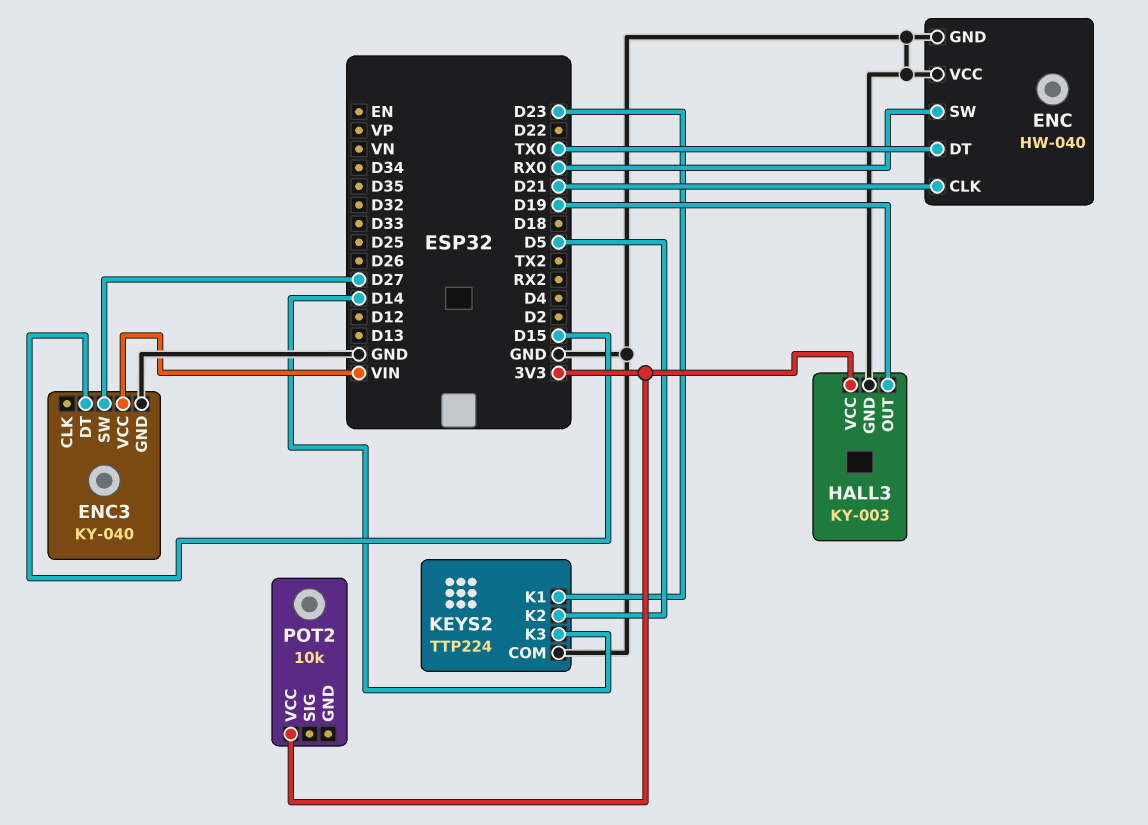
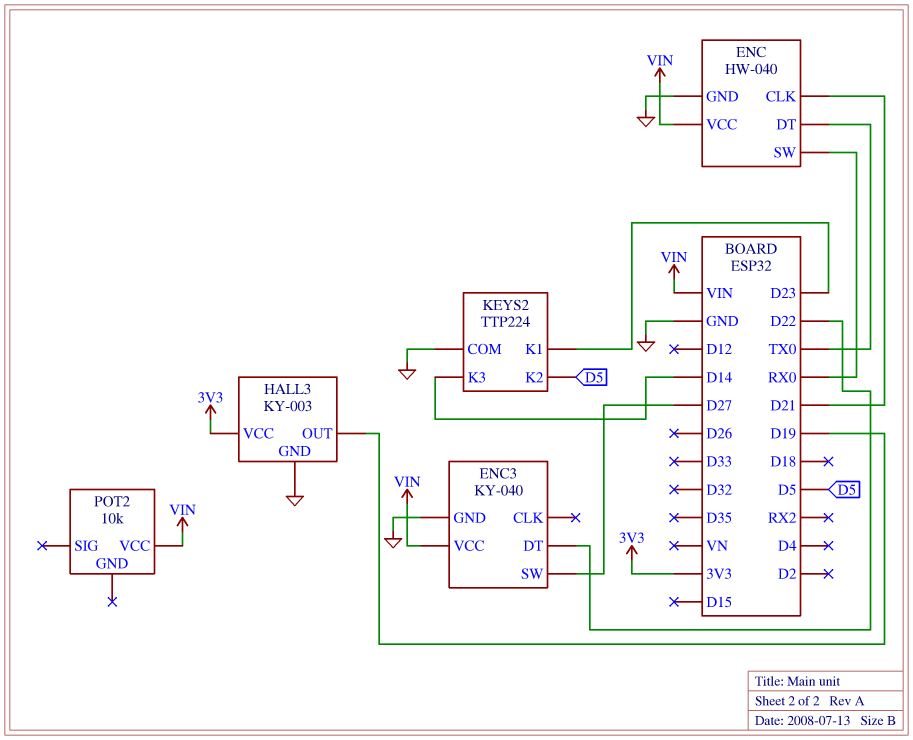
ENC pin VCC: GND -> VIN
ENC3 pin DT: D15 -> D22
POT2 pin VCC: 3V3 -> VIN

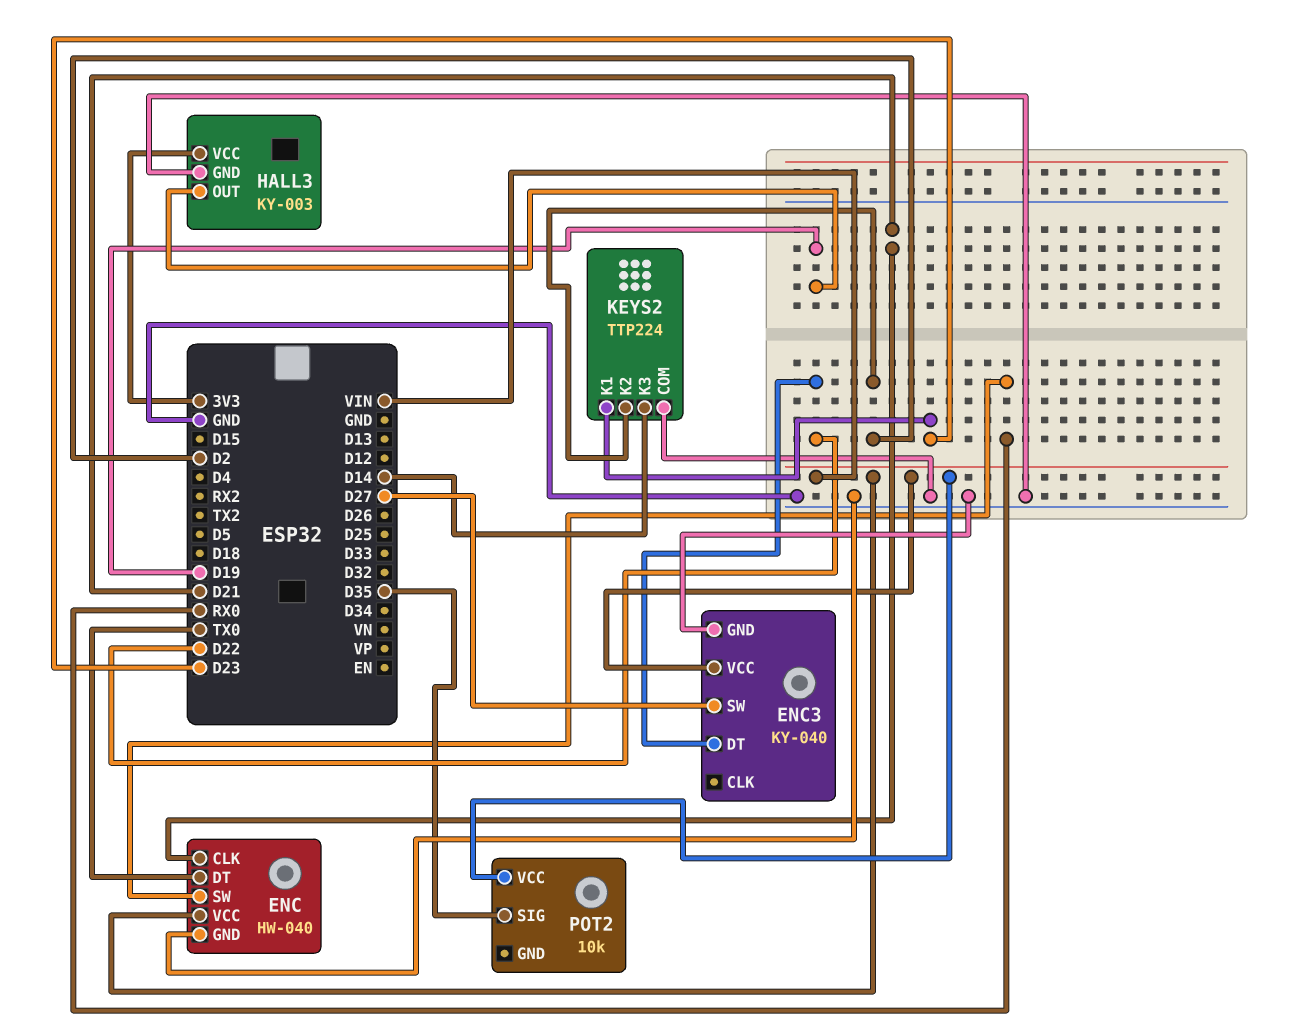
KEYS2 pin K2: D5 -> D2
POT2 pin SIG: none -> D35

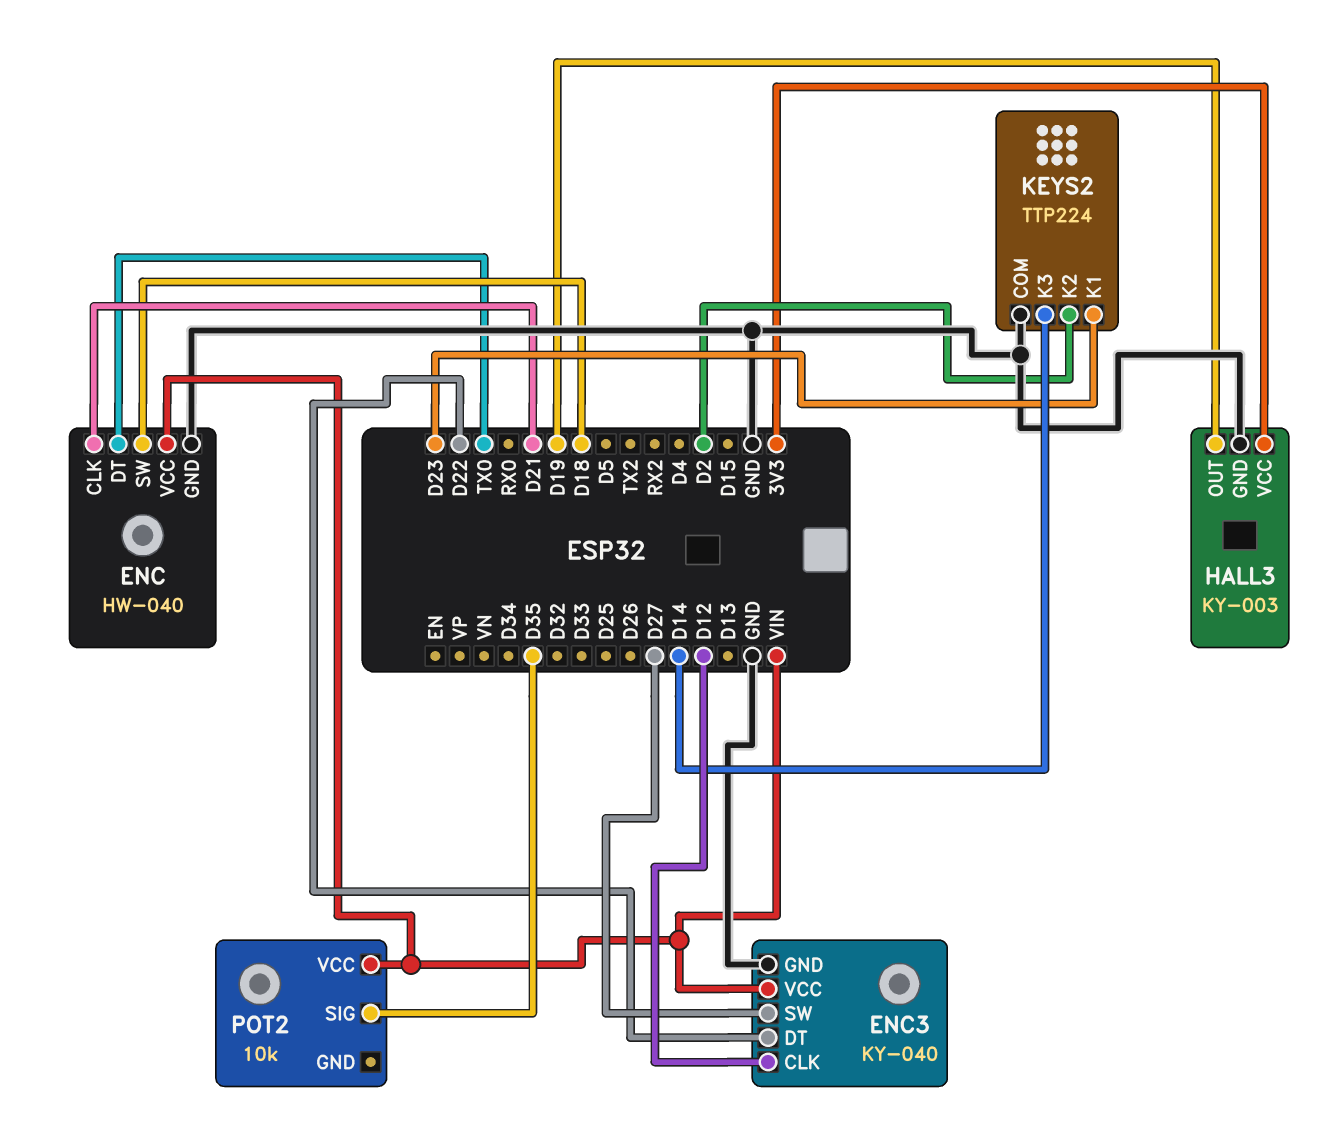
ENC pin SW: RX0 -> D18
ENC3 pin CLK: none -> D12

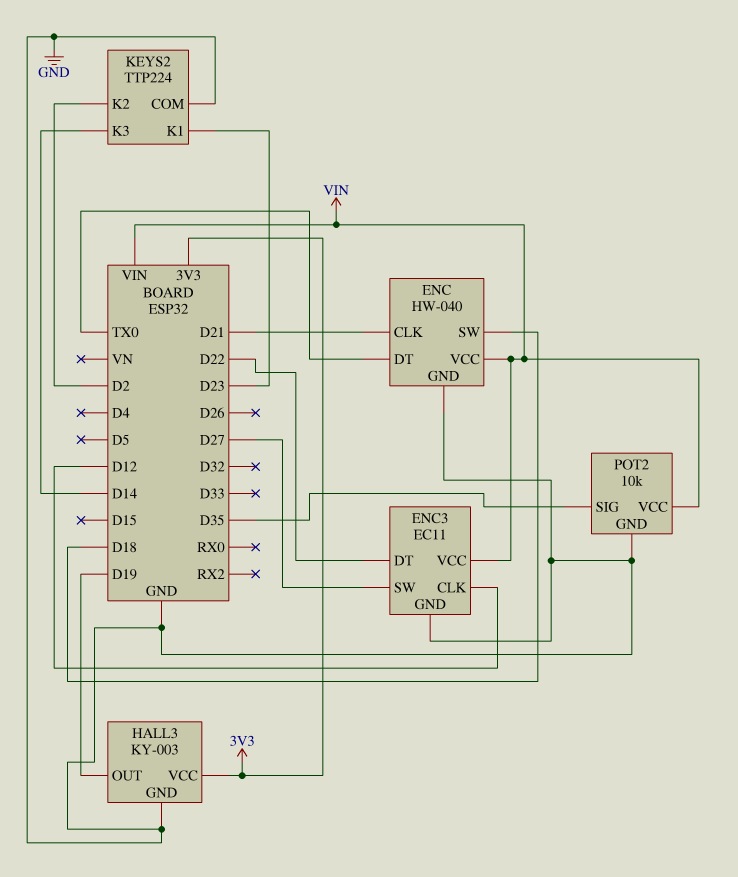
ENC3: KY-040 -> EC11
POT2 pin GND: none -> GND

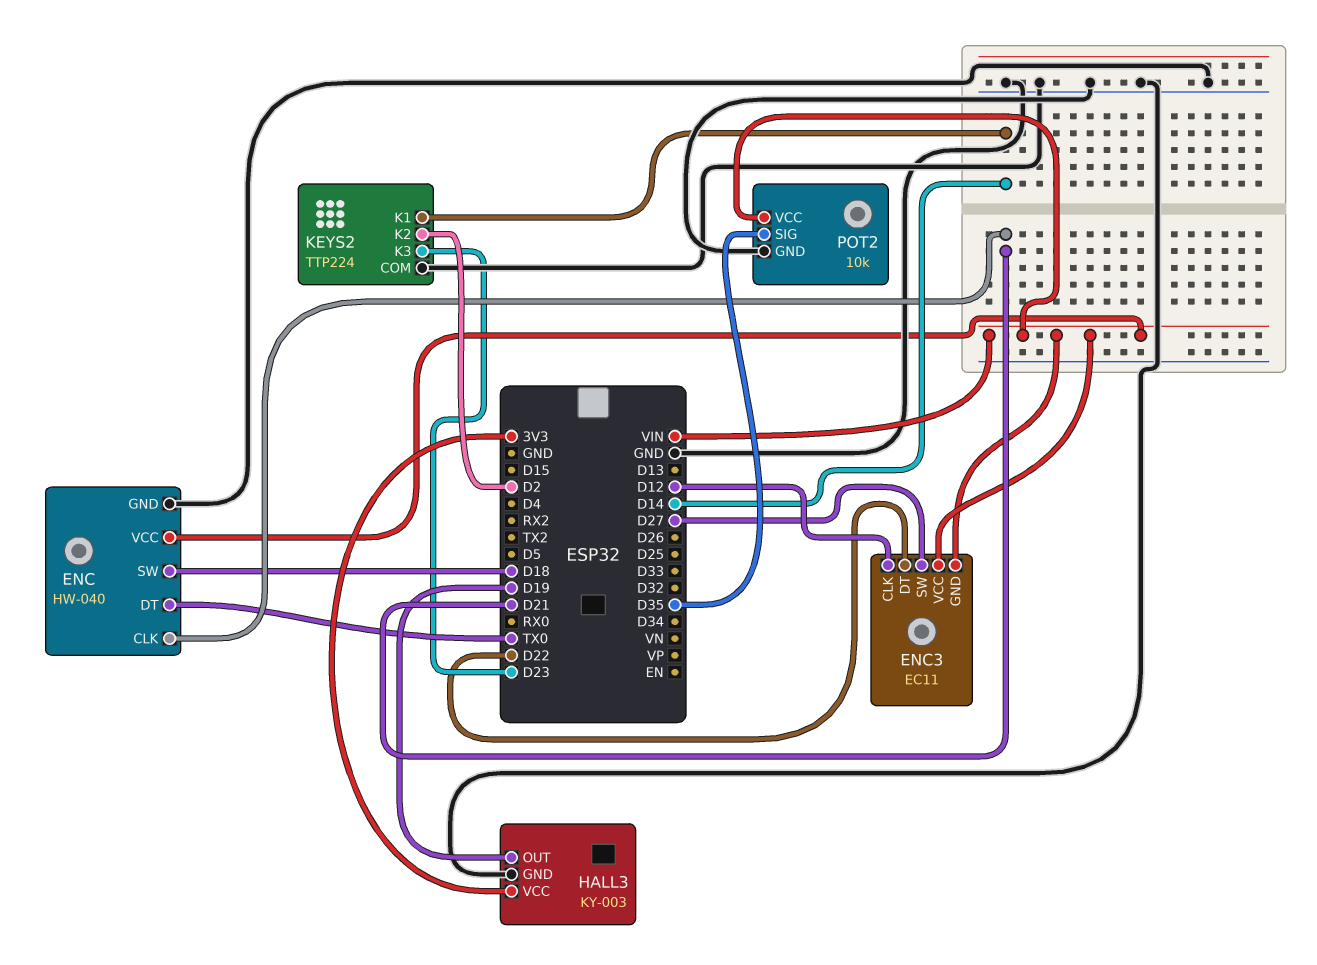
ENC3 pin GND: GND -> VIN
KEYS2 pin K1: D23 -> D14
KEYS2 pin K3: D14 -> D23

